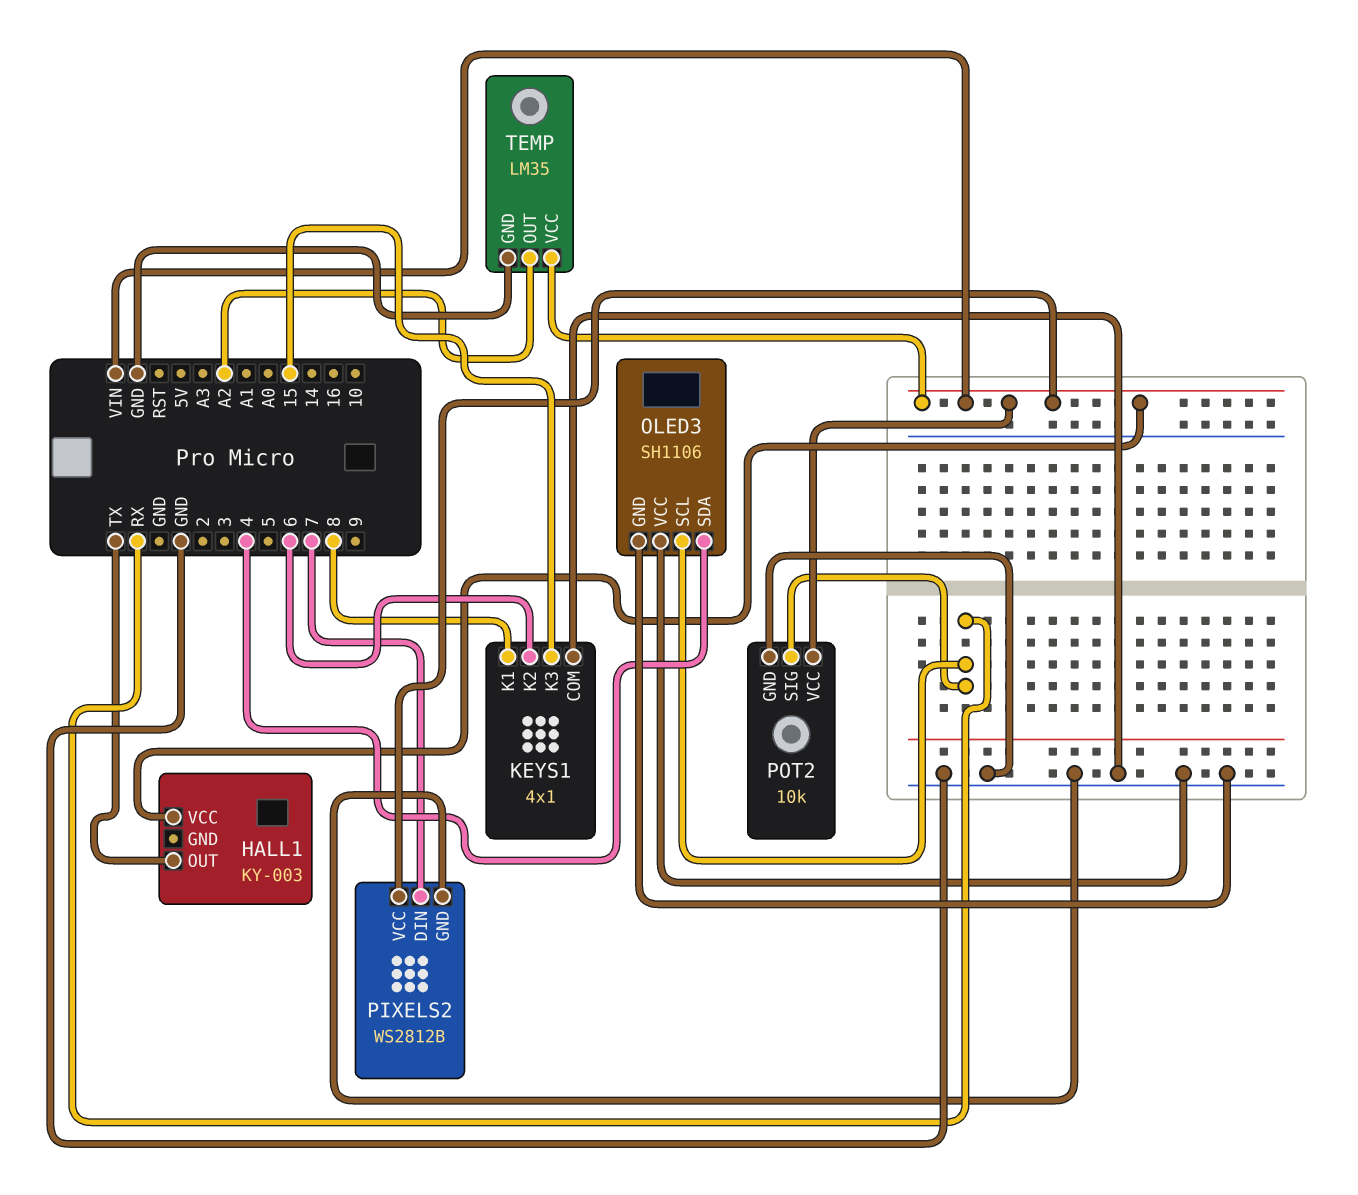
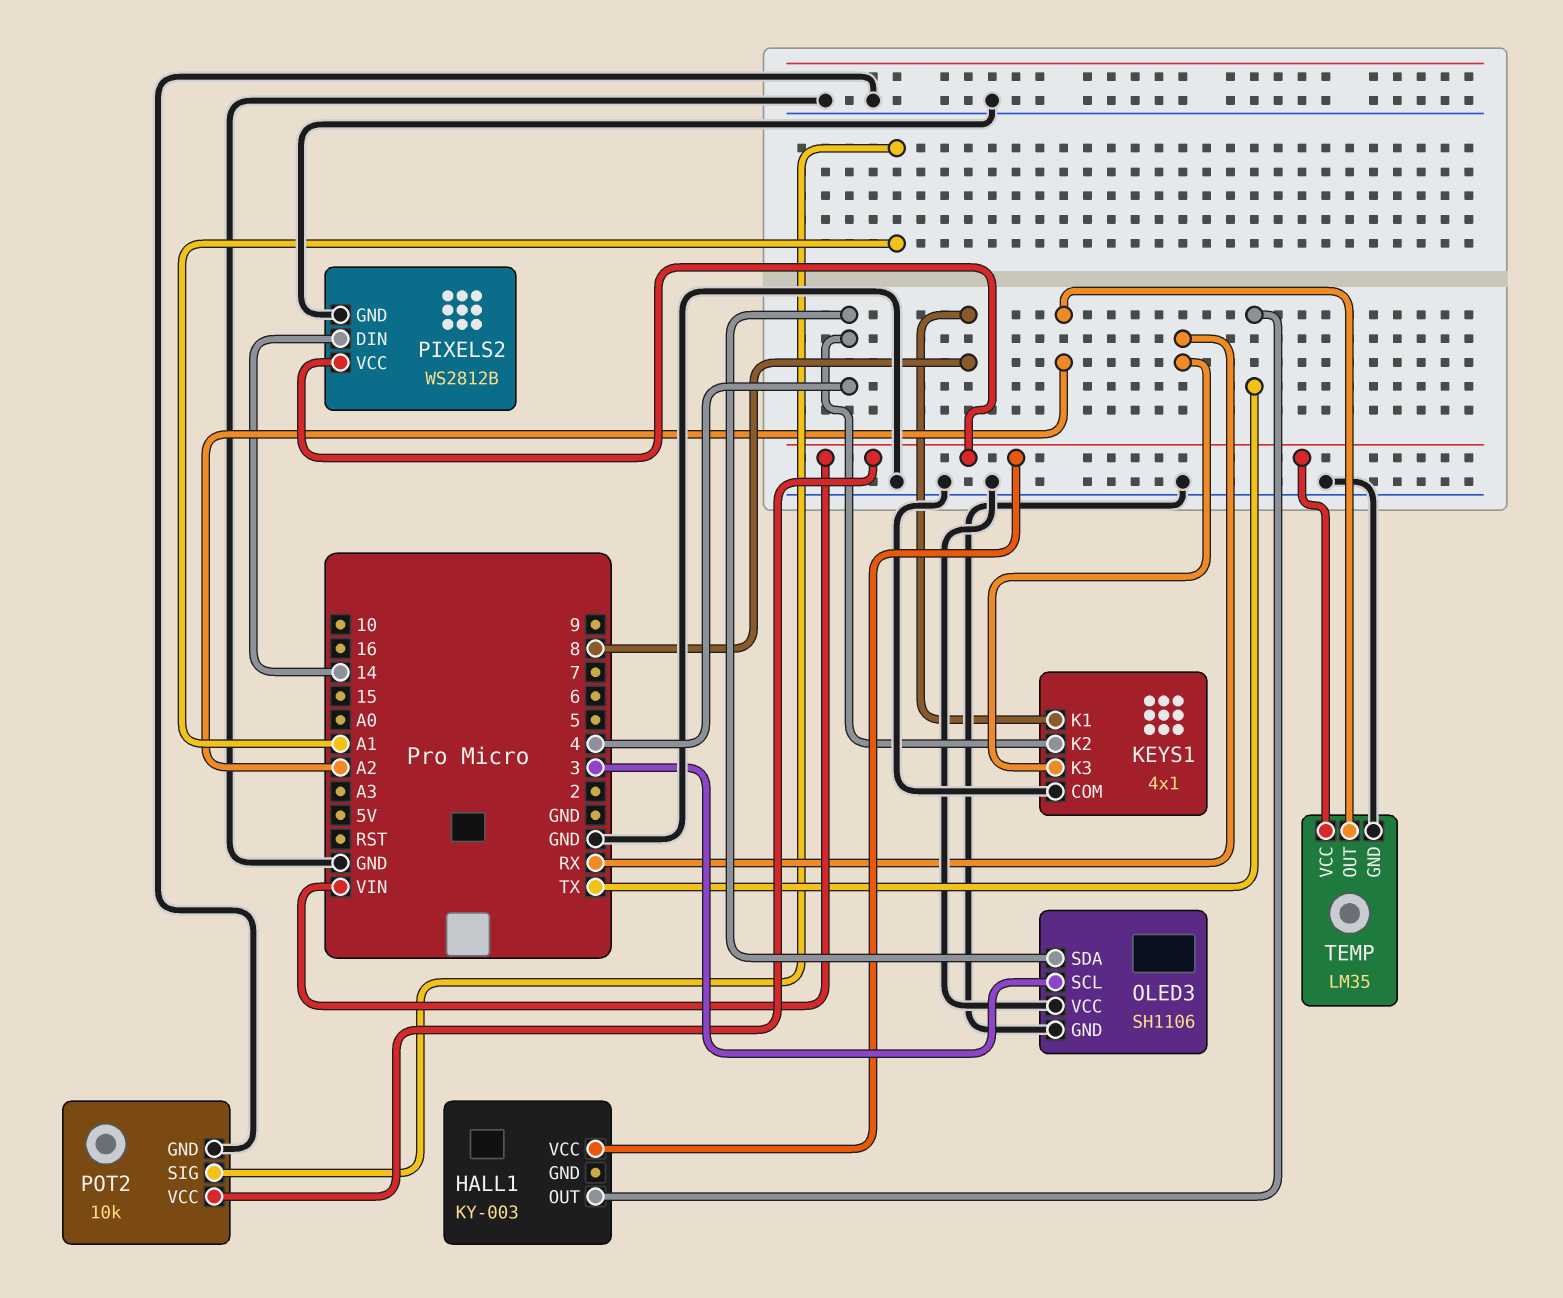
KEYS1 pin K2: 6 -> 4
KEYS1 pin K3: 15 -> RX
OLED3 pin SCL: RX -> 3
PIXELS2 pin DIN: 7 -> 14
POT2 pin SIG: RX -> A1

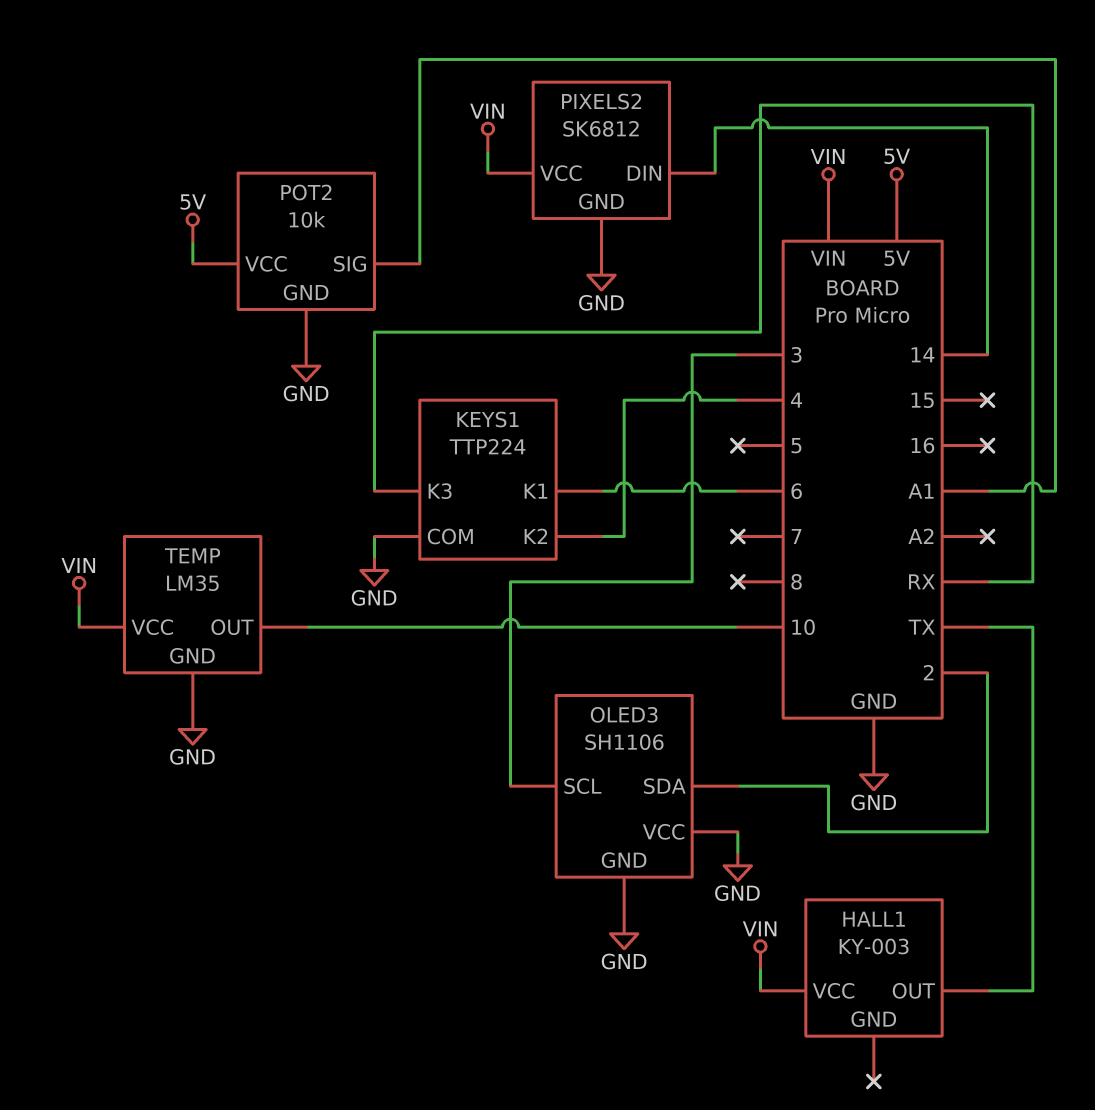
KEYS1: 4x1 -> TTP224
KEYS1 pin K1: 8 -> 6
OLED3 pin SDA: 4 -> 2
PIXELS2: WS2812B -> SK6812
POT2 pin VCC: VIN -> 5V
TEMP pin OUT: A2 -> 10

